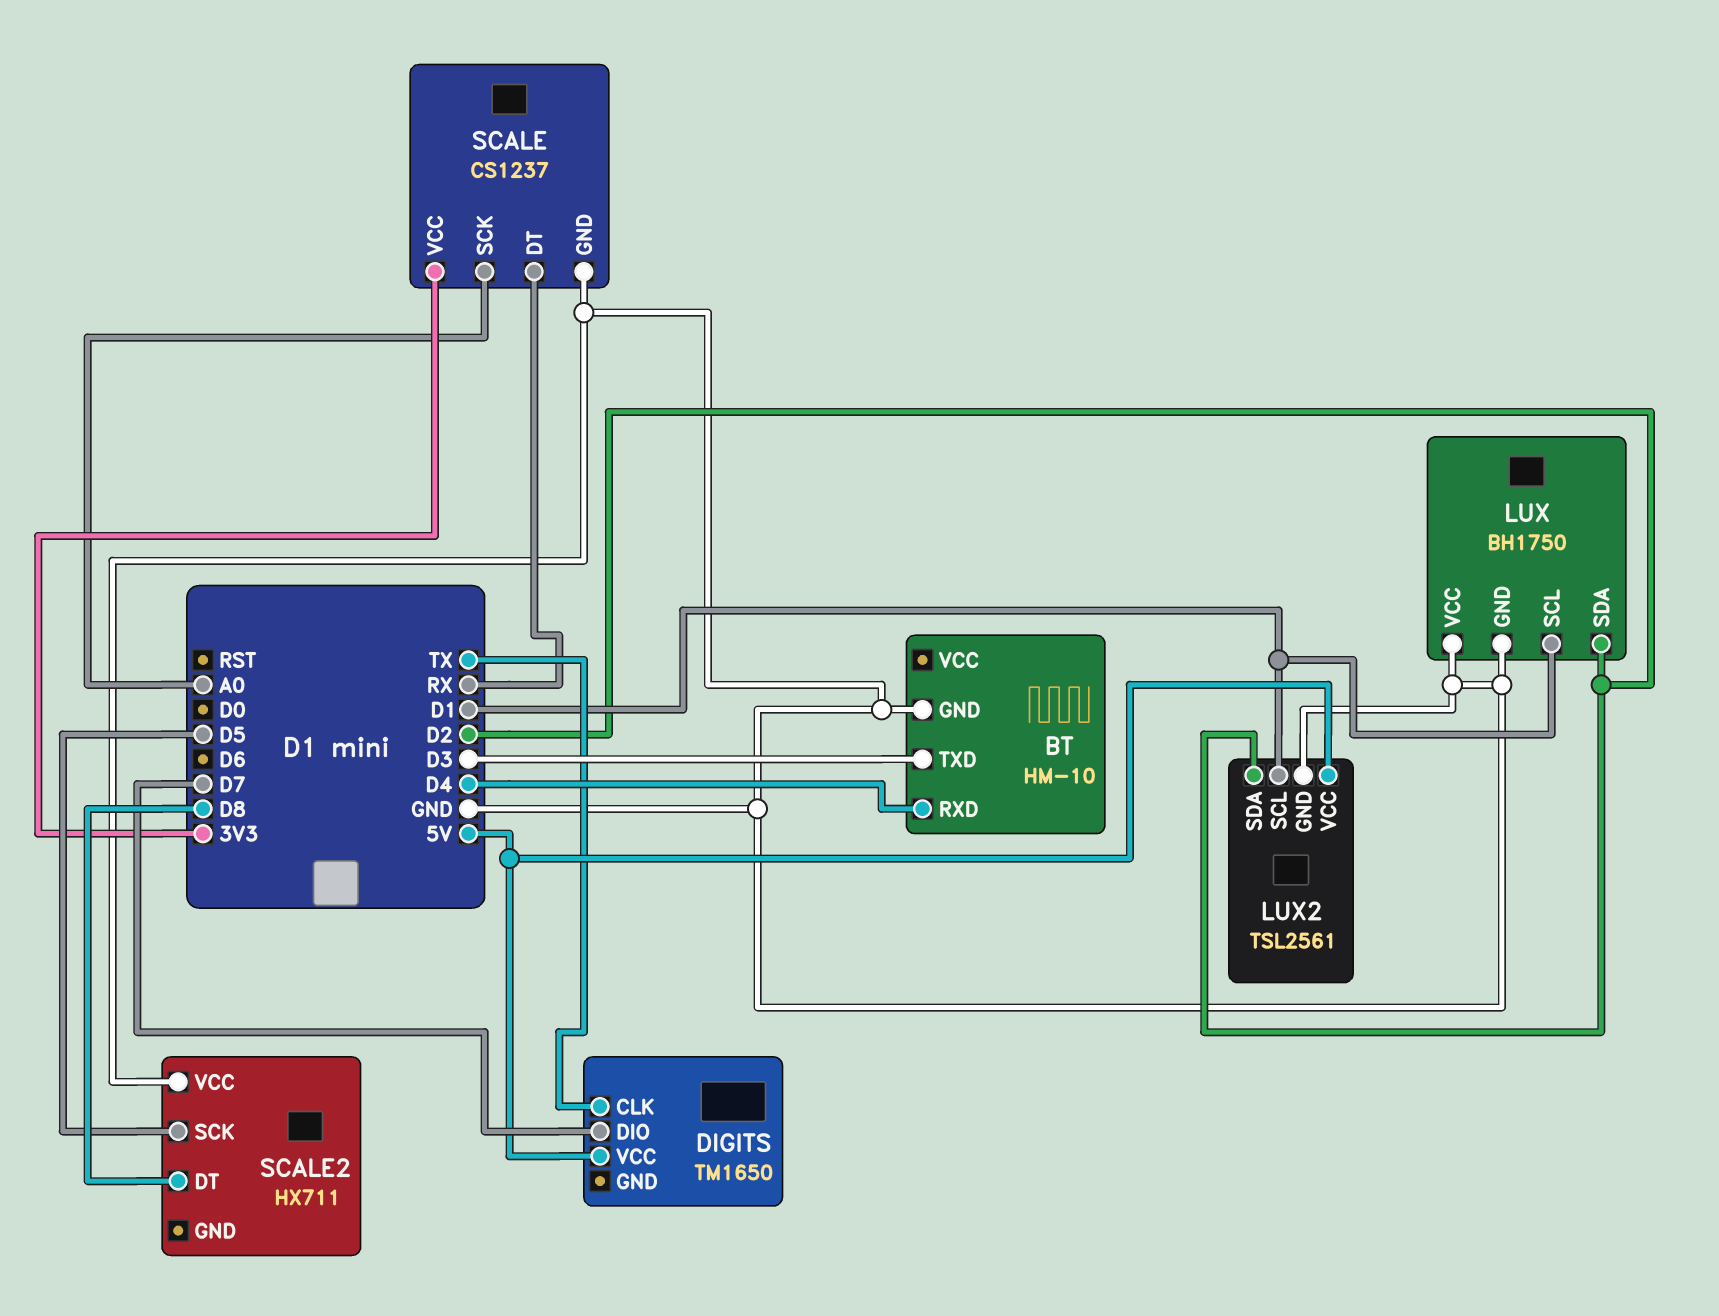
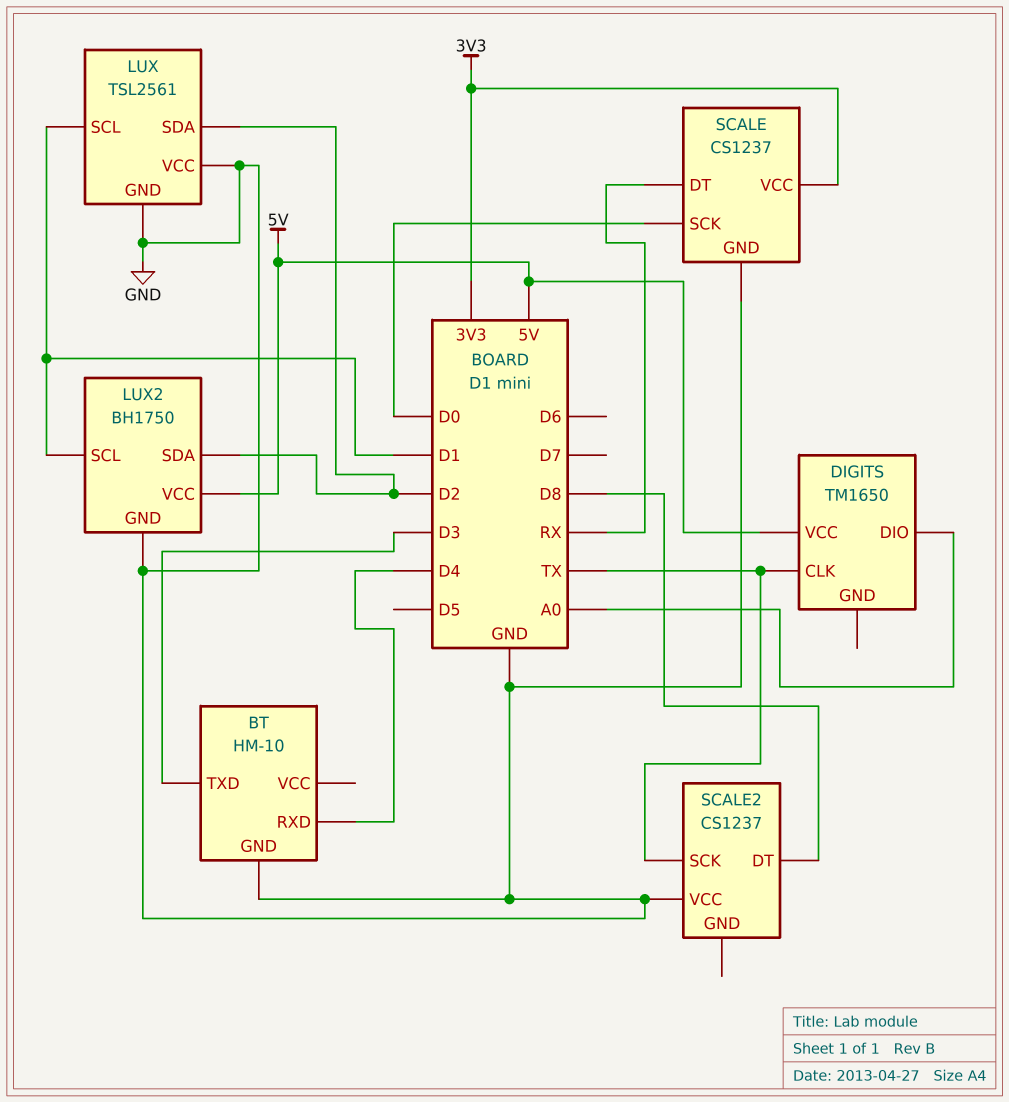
DIGITS pin DIO: D7 -> A0
LUX: BH1750 -> TSL2561
LUX2: TSL2561 -> BH1750
SCALE pin SCK: A0 -> D0
SCALE2: HX711 -> CS1237
SCALE2 pin SCK: D5 -> TX

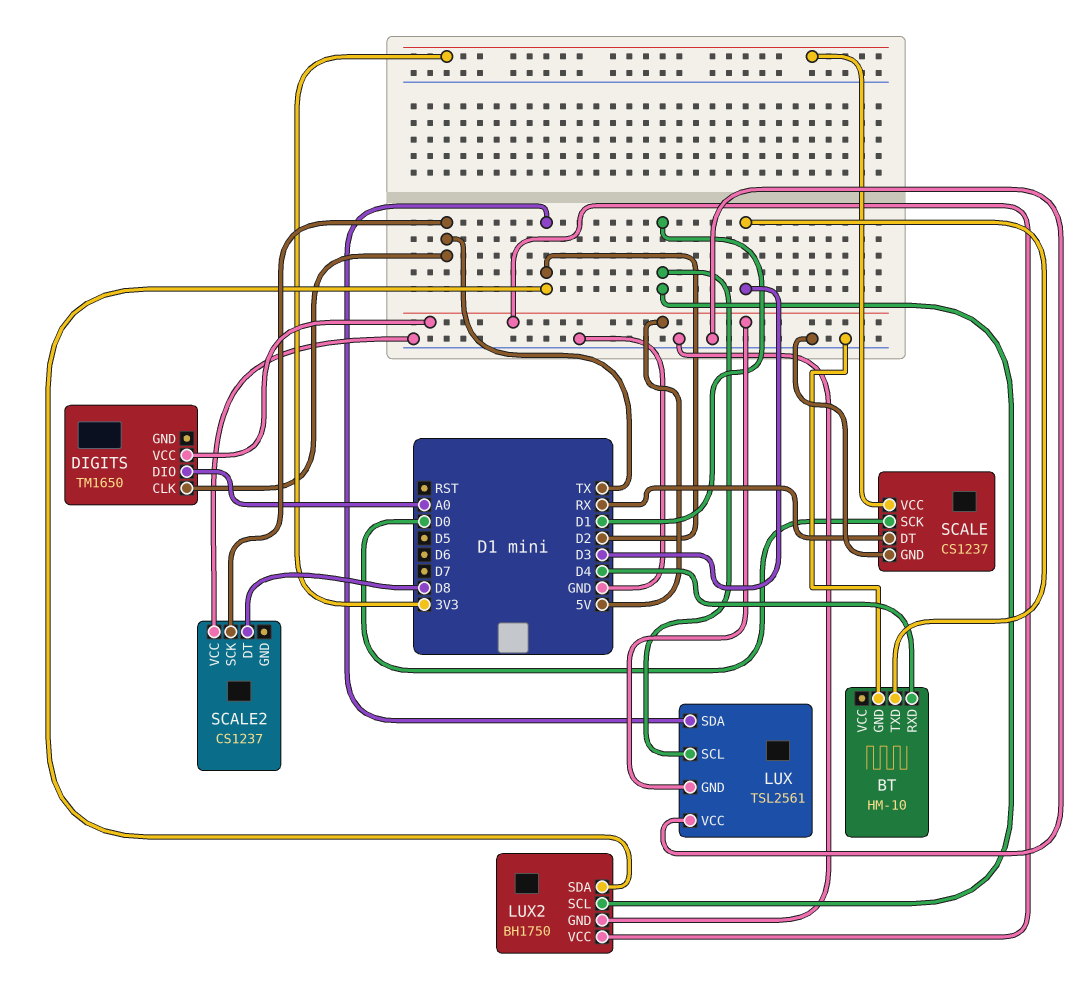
LUX pin GND: GND -> 5V

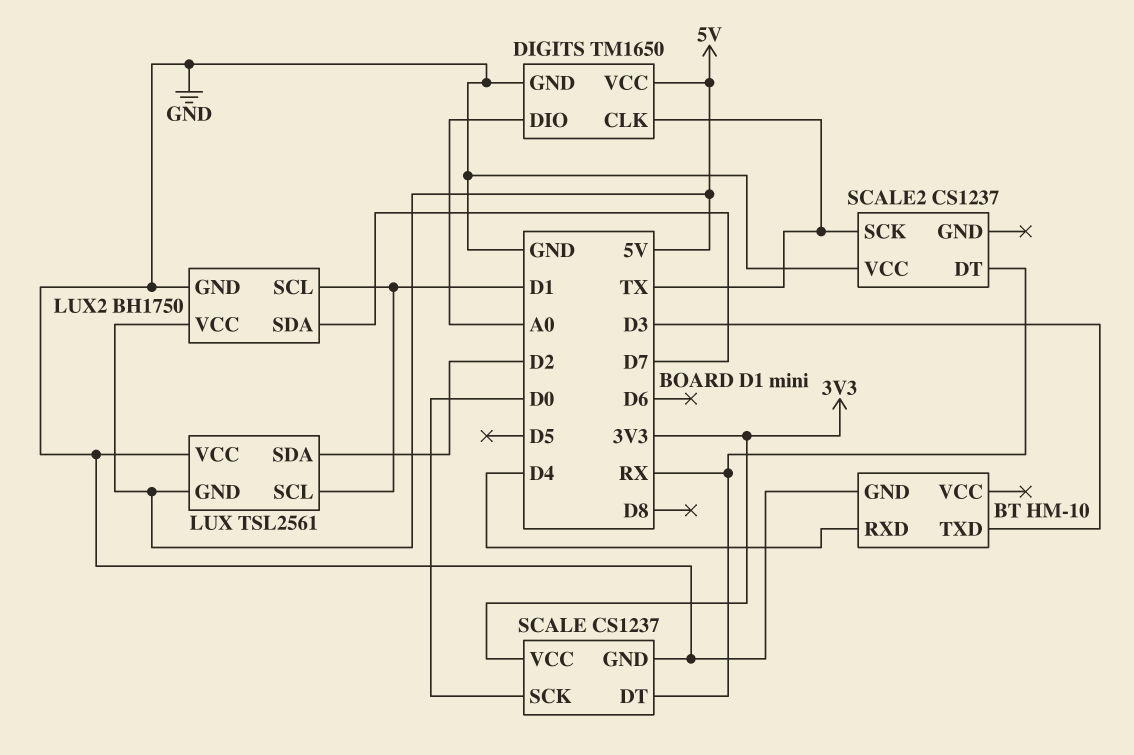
DIGITS pin GND: none -> GND
LUX2 pin SDA: D2 -> D7
SCALE2 pin DT: D8 -> RX

